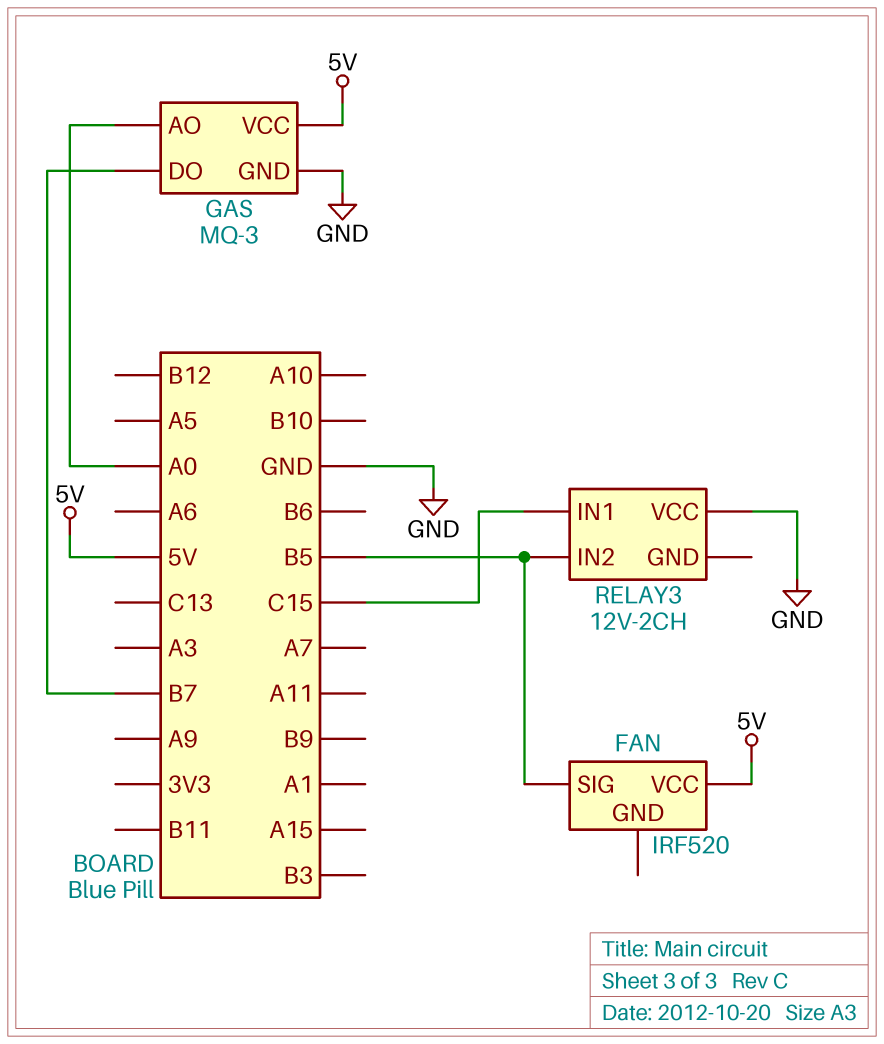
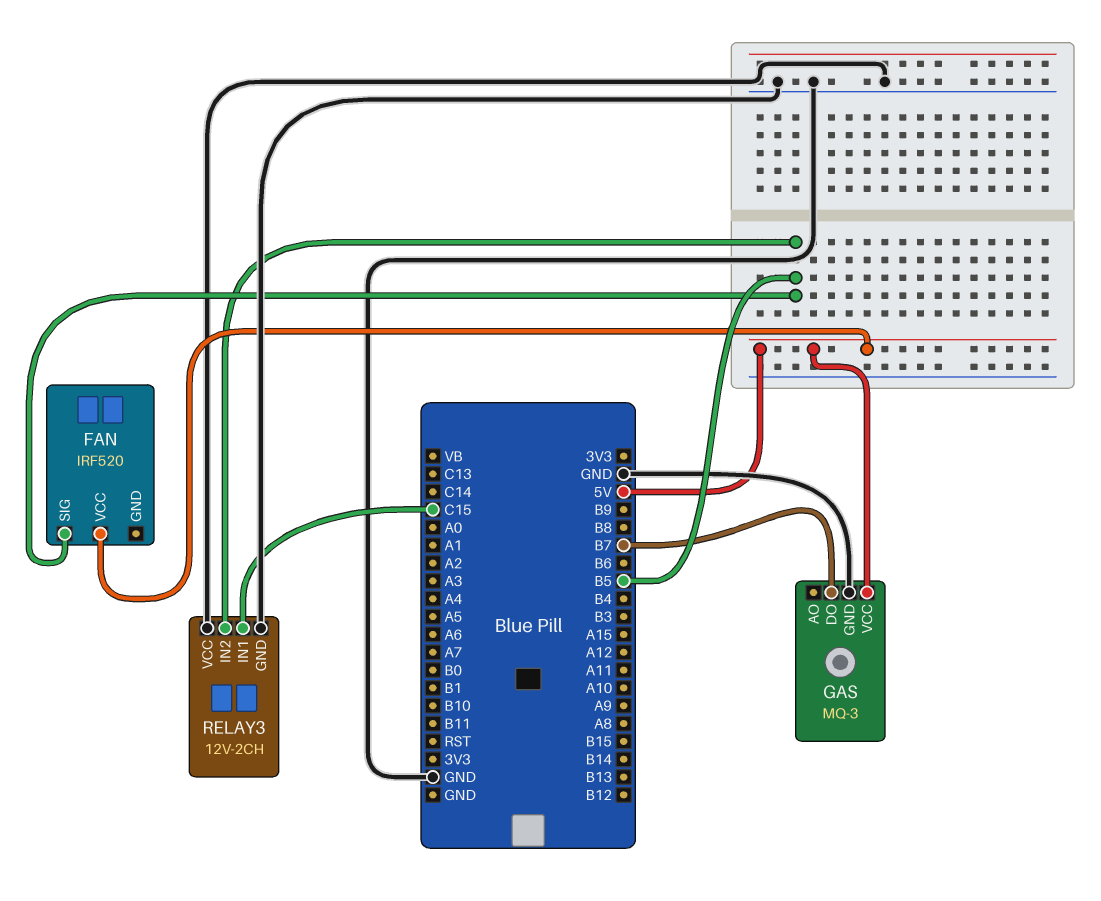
GAS pin AO: A0 -> none
RELAY3 pin GND: none -> GND

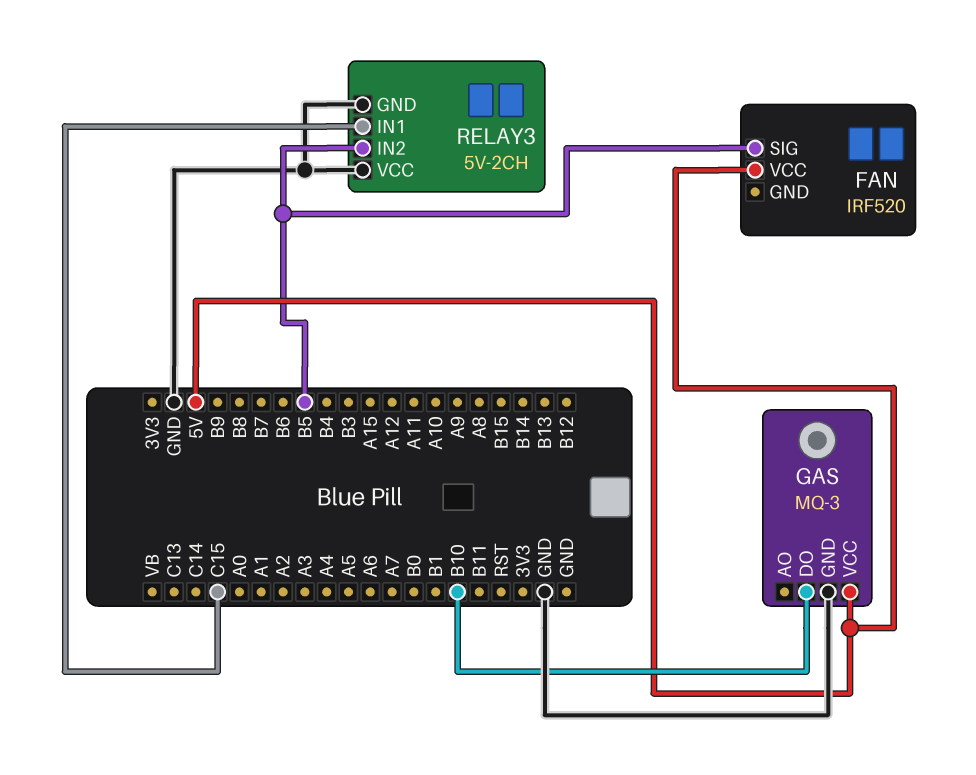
GAS pin DO: B7 -> B10
RELAY3: 12V-2CH -> 5V-2CH

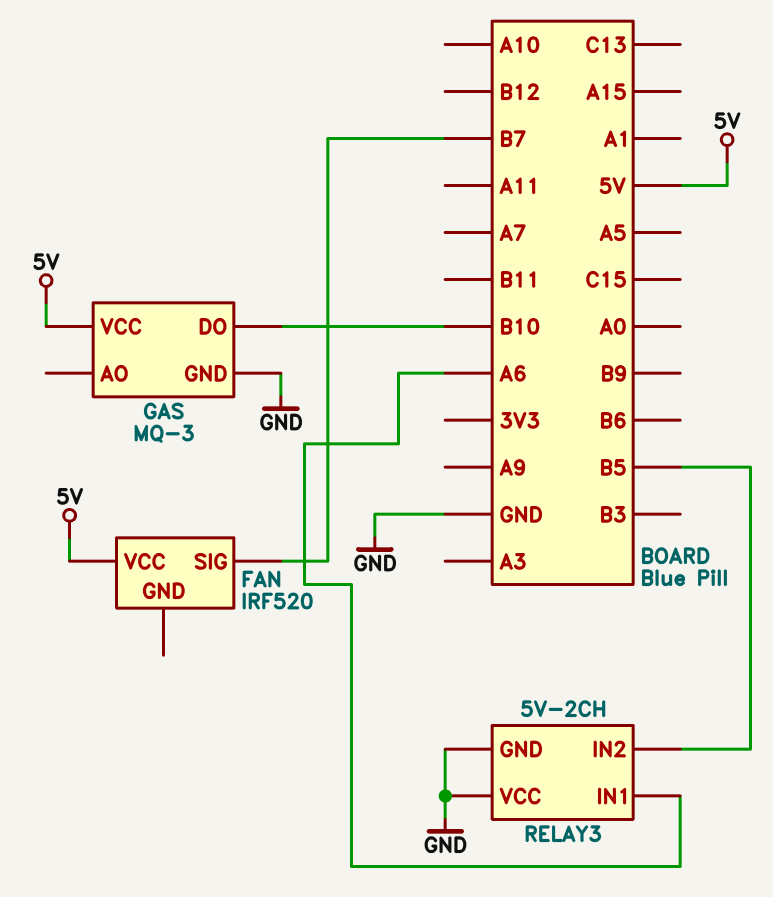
FAN pin SIG: B5 -> B7
RELAY3 pin IN1: C15 -> A6

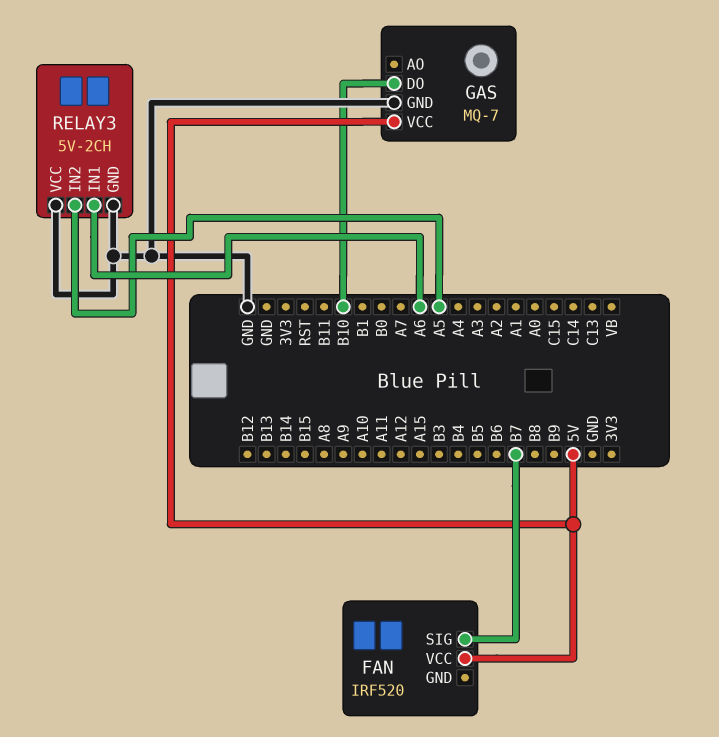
GAS: MQ-3 -> MQ-7
RELAY3 pin IN2: B5 -> A5

